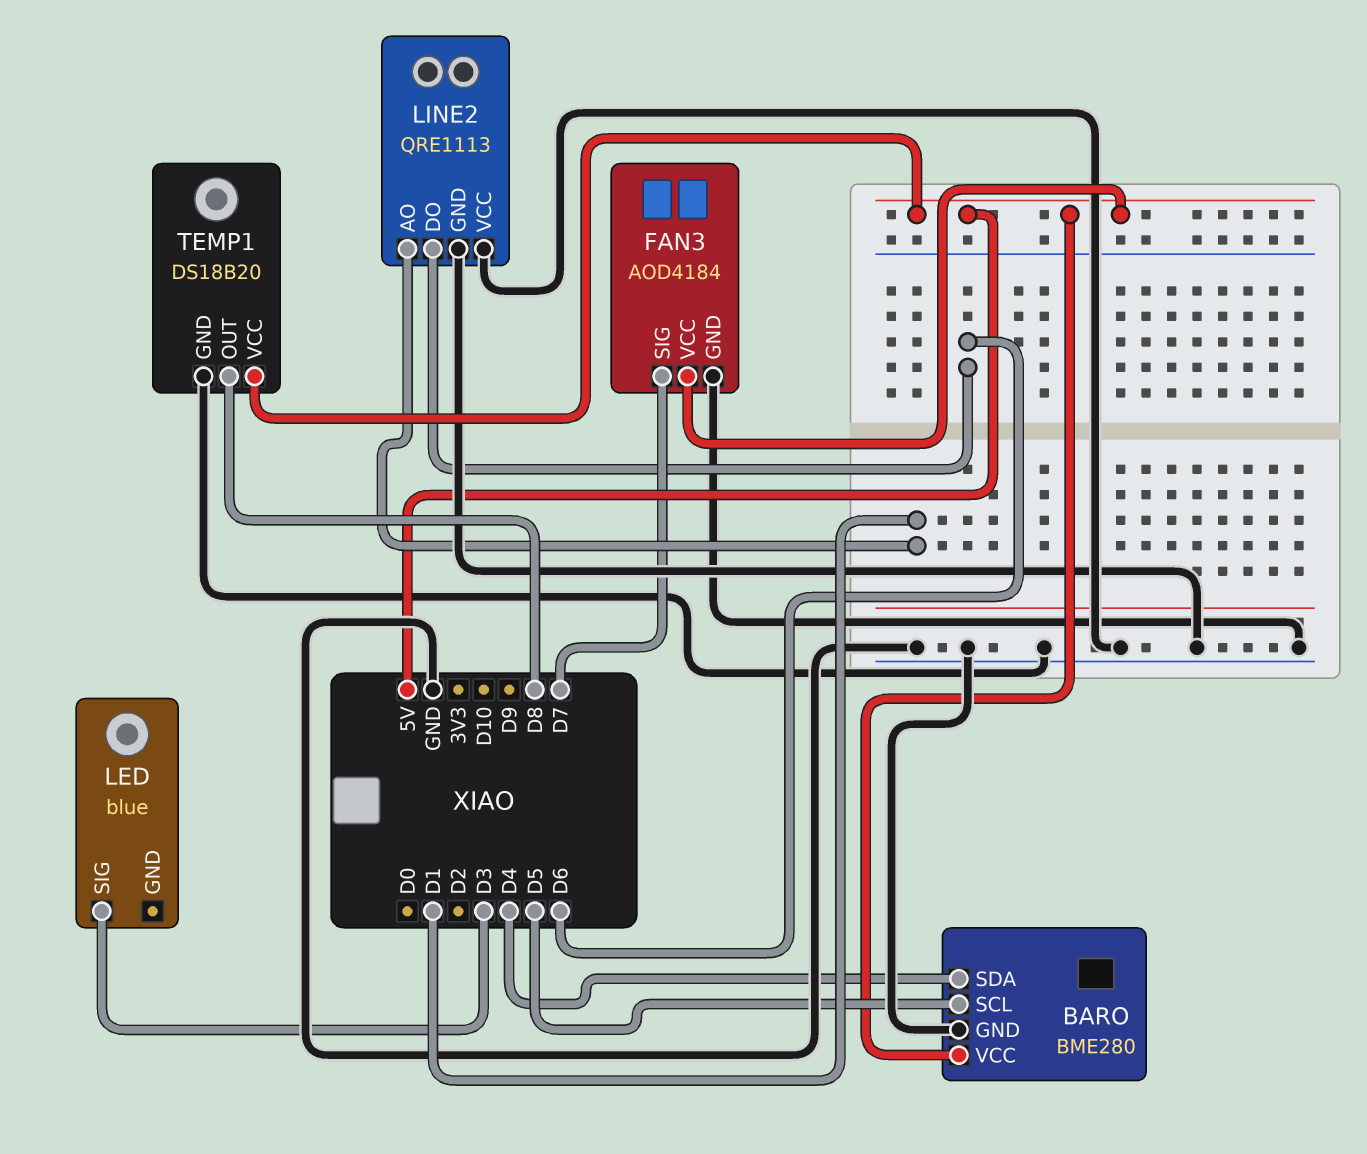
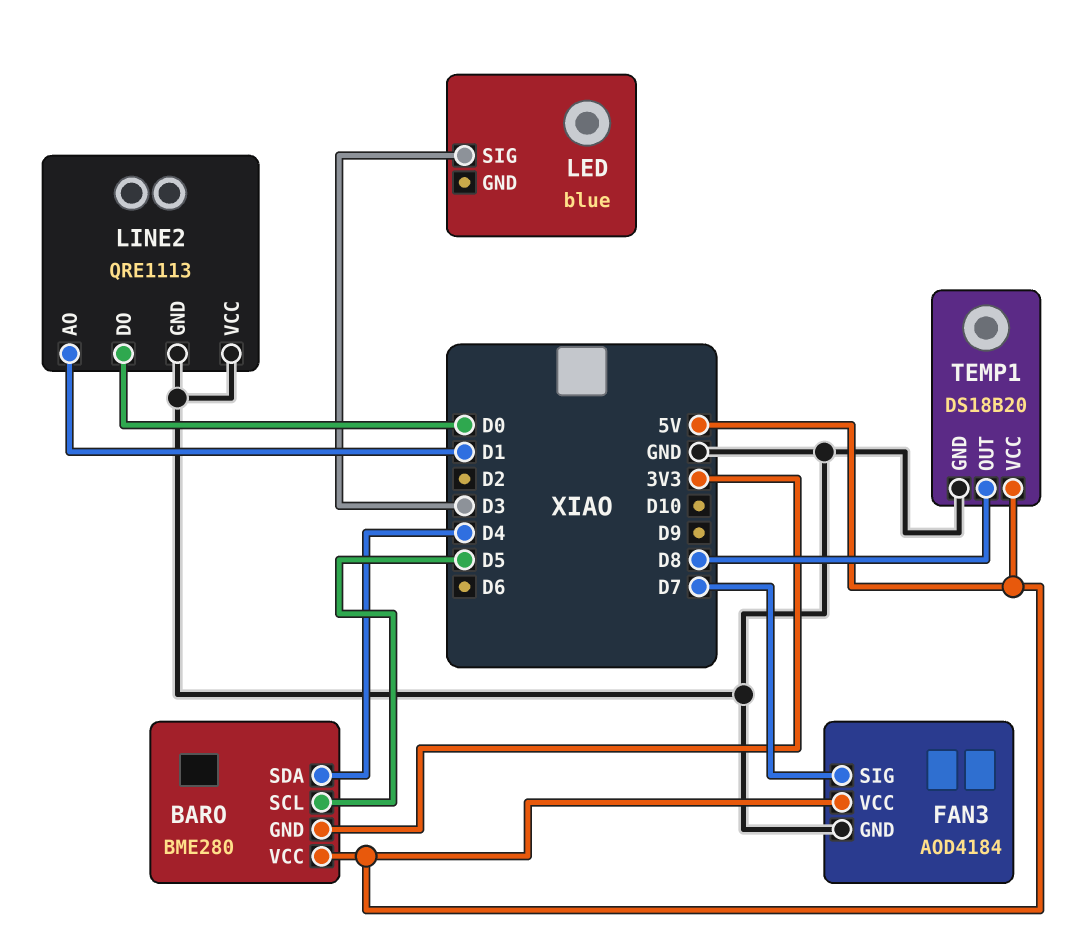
BARO pin GND: GND -> 3V3
LINE2 pin DO: D6 -> D0

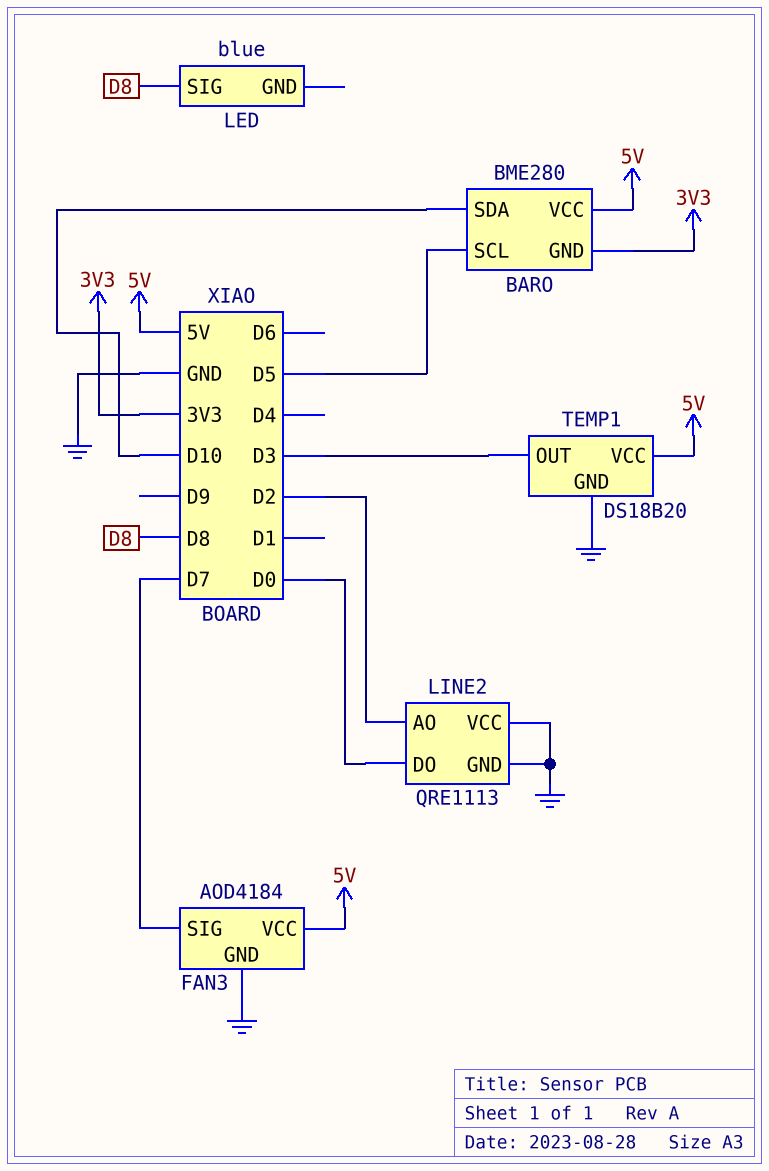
BARO pin SDA: D4 -> D10
LED pin SIG: D3 -> D8
LINE2 pin AO: D1 -> D2
TEMP1 pin OUT: D8 -> D3

